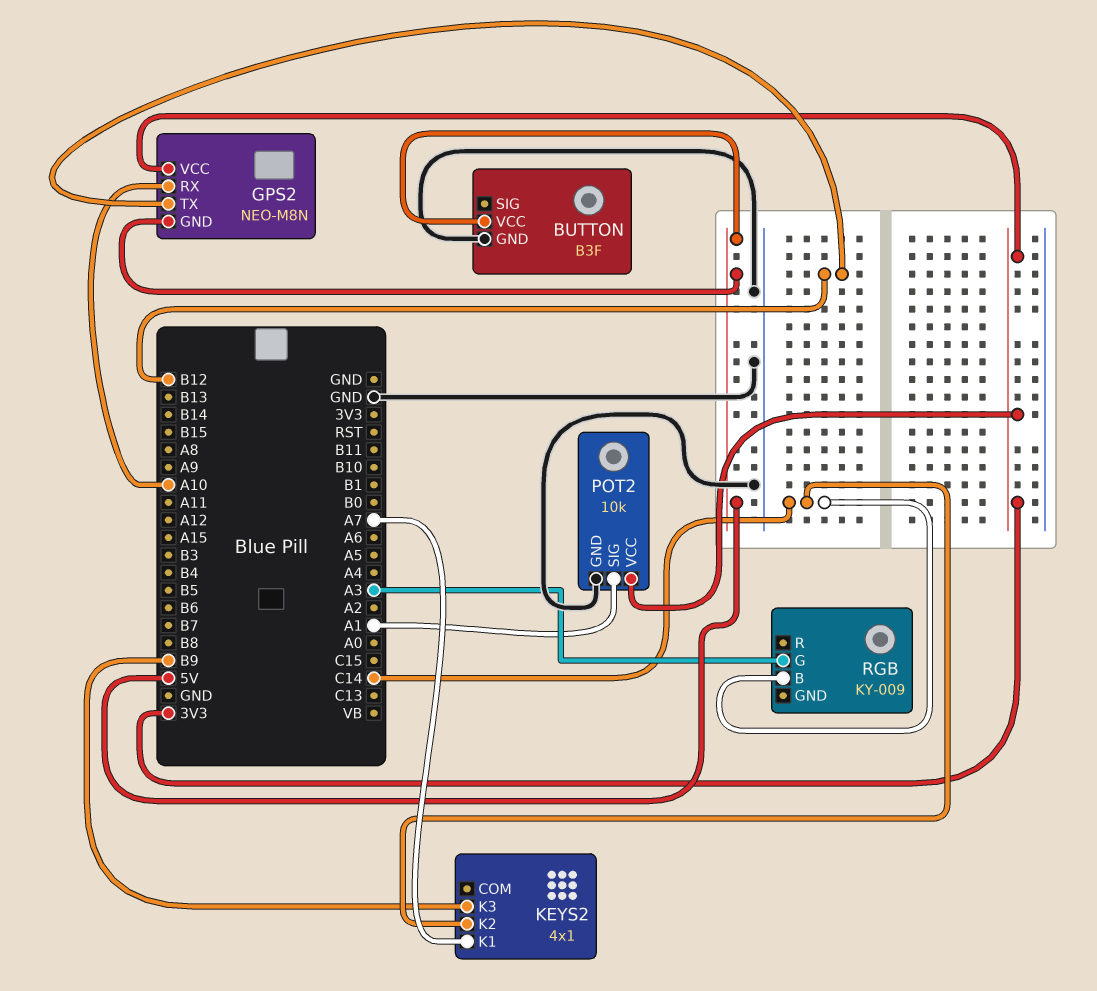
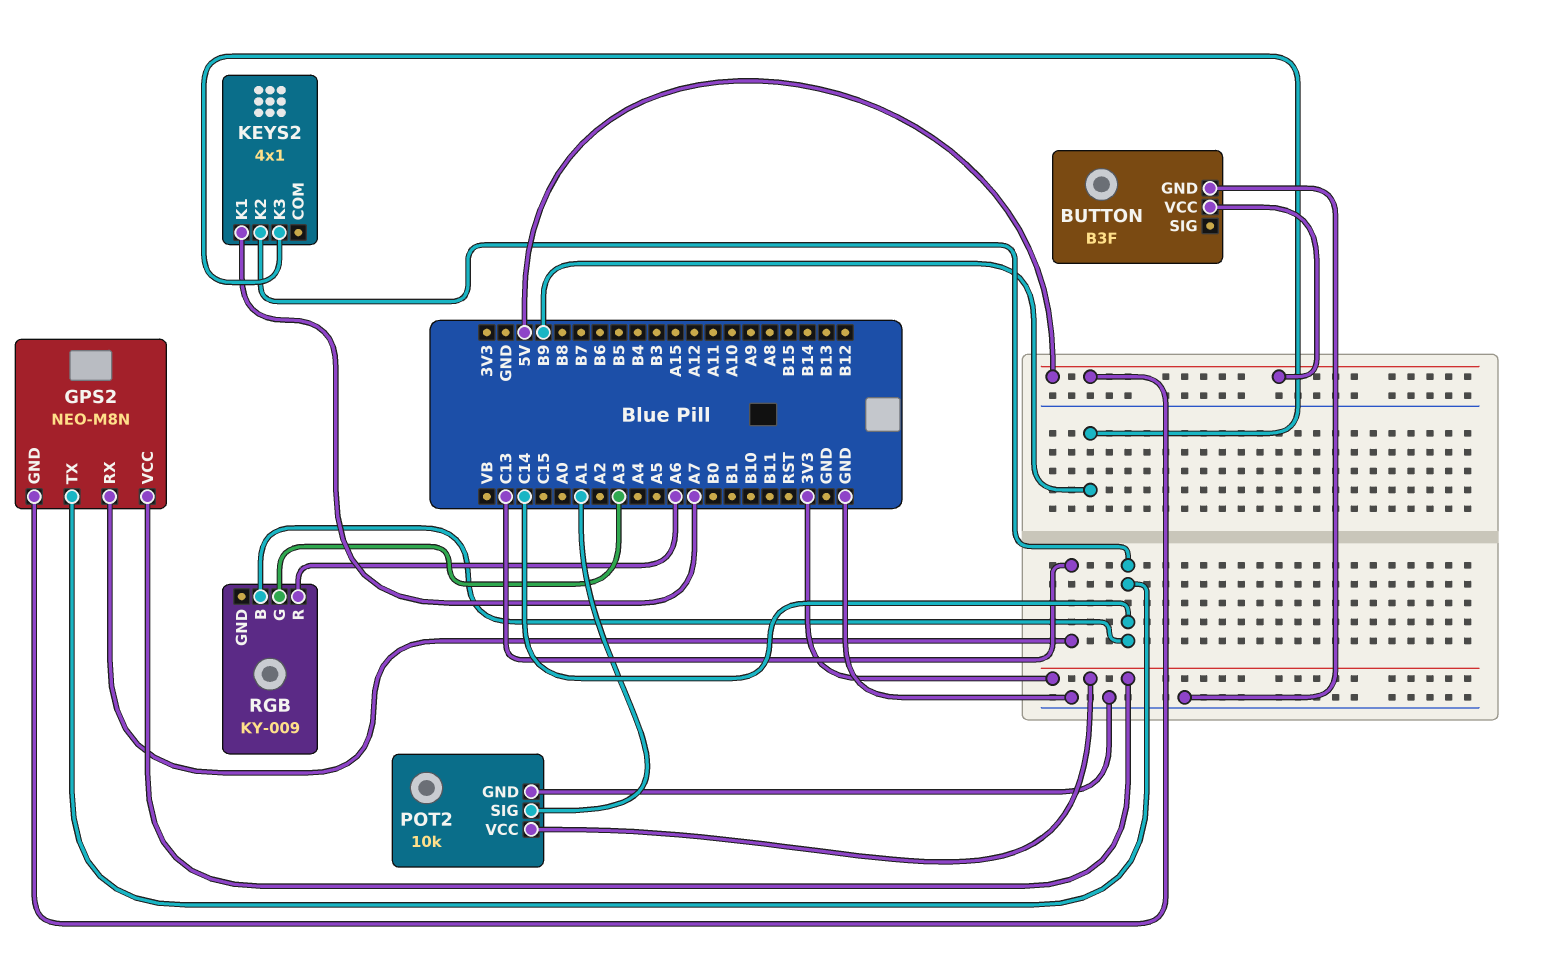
GPS2 pin RX: A10 -> C13
GPS2 pin TX: B12 -> C14
RGB pin R: none -> A6

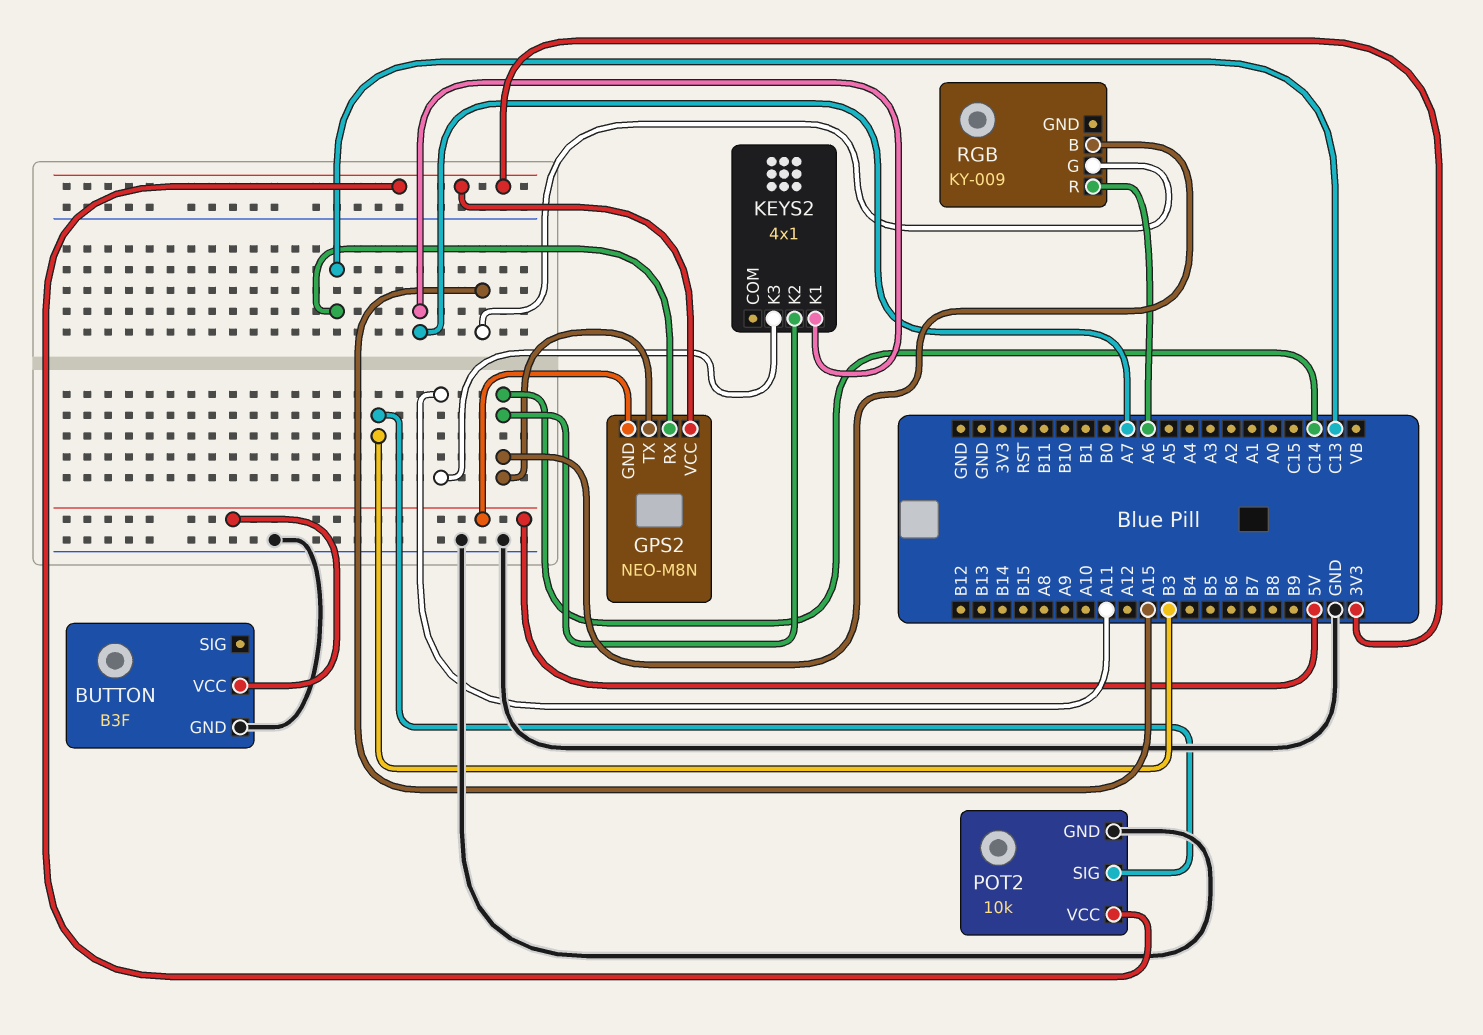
KEYS2 pin K3: B9 -> A11
POT2 pin SIG: A1 -> B3
RGB pin G: A3 -> A15

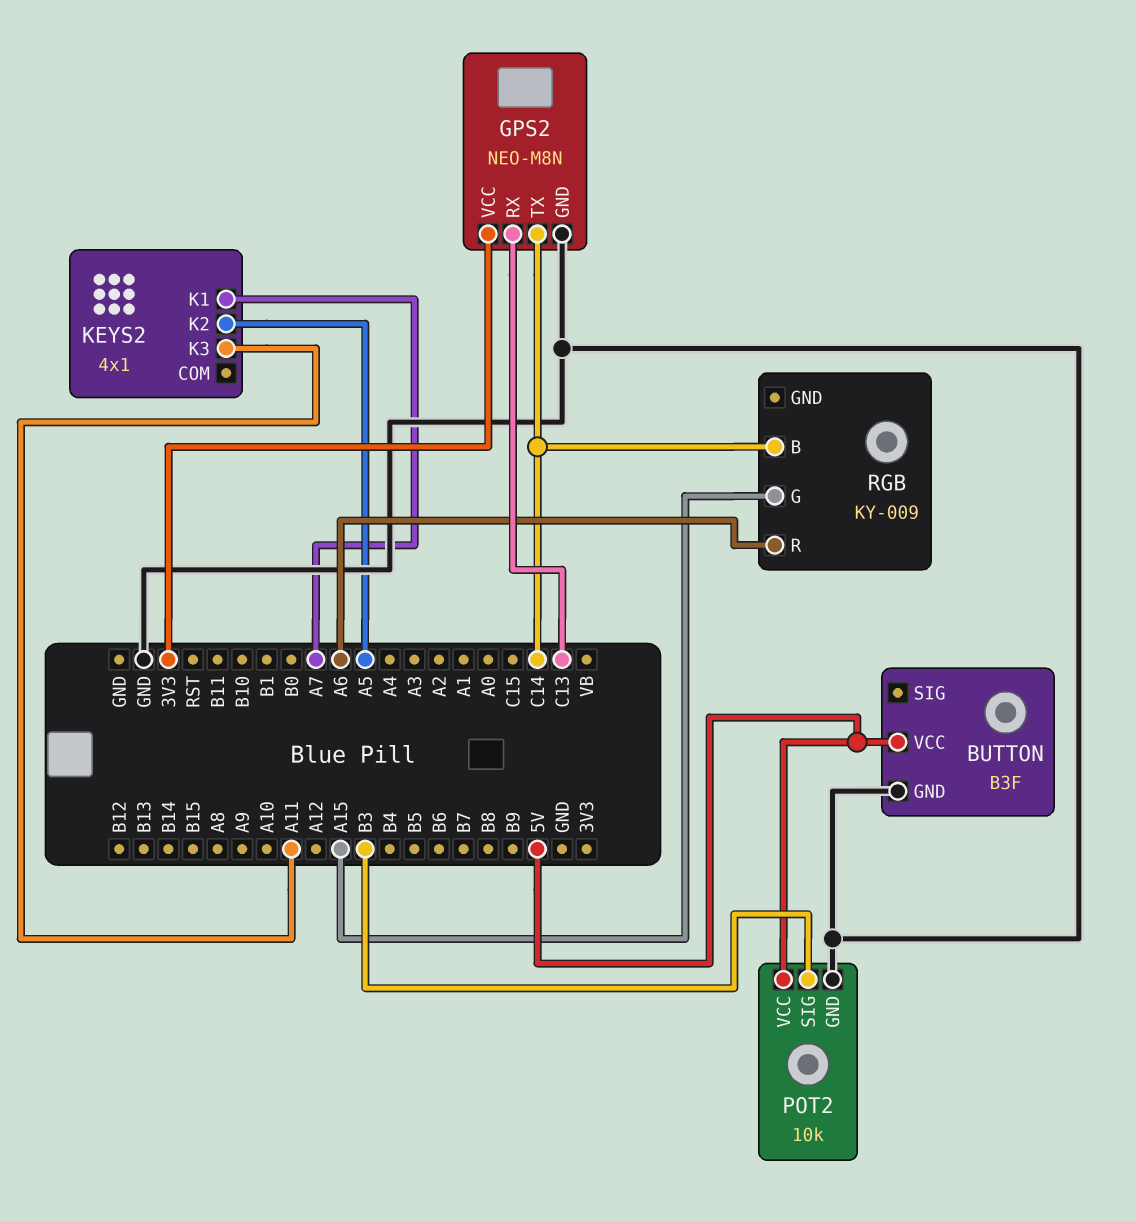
GPS2 pin GND: 5V -> GND
KEYS2 pin K2: C14 -> A5
POT2 pin VCC: 3V3 -> 5V

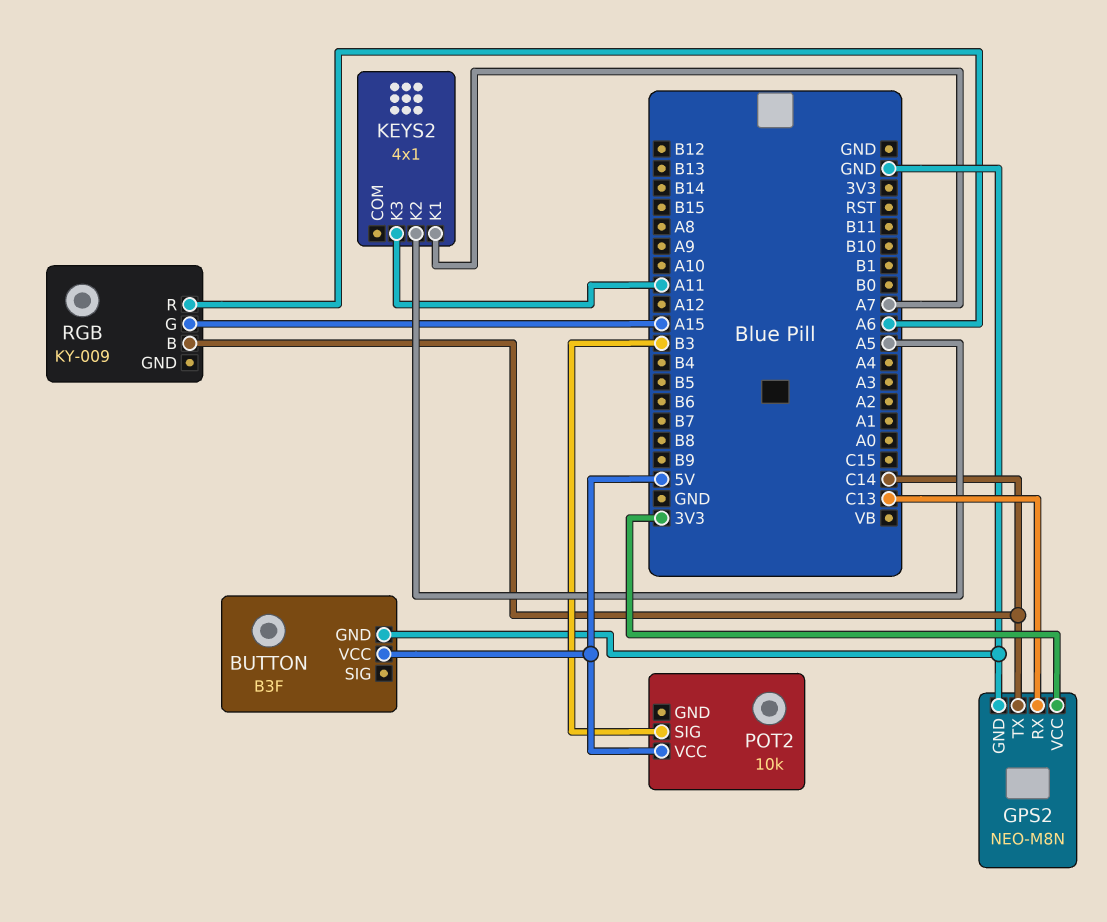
POT2 pin GND: GND -> none

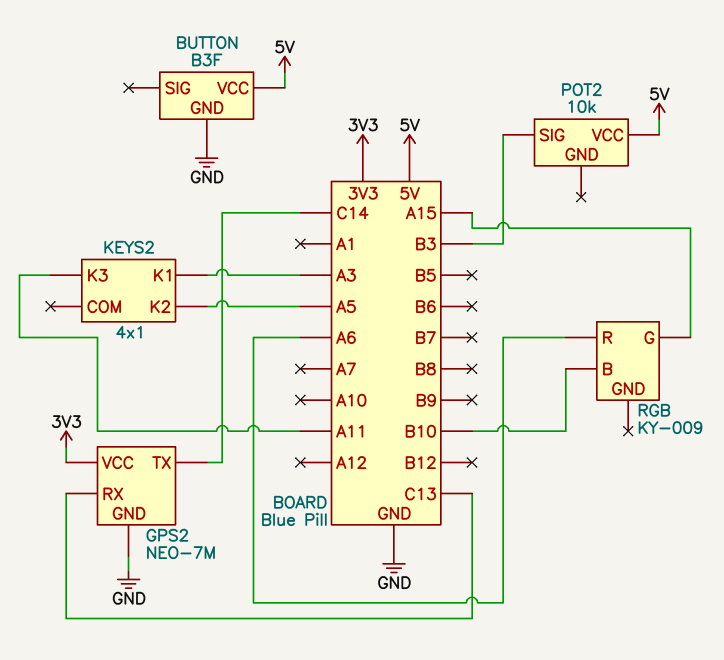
GPS2: NEO-M8N -> NEO-7M
KEYS2 pin K1: A7 -> A3
RGB pin B: C14 -> B10

